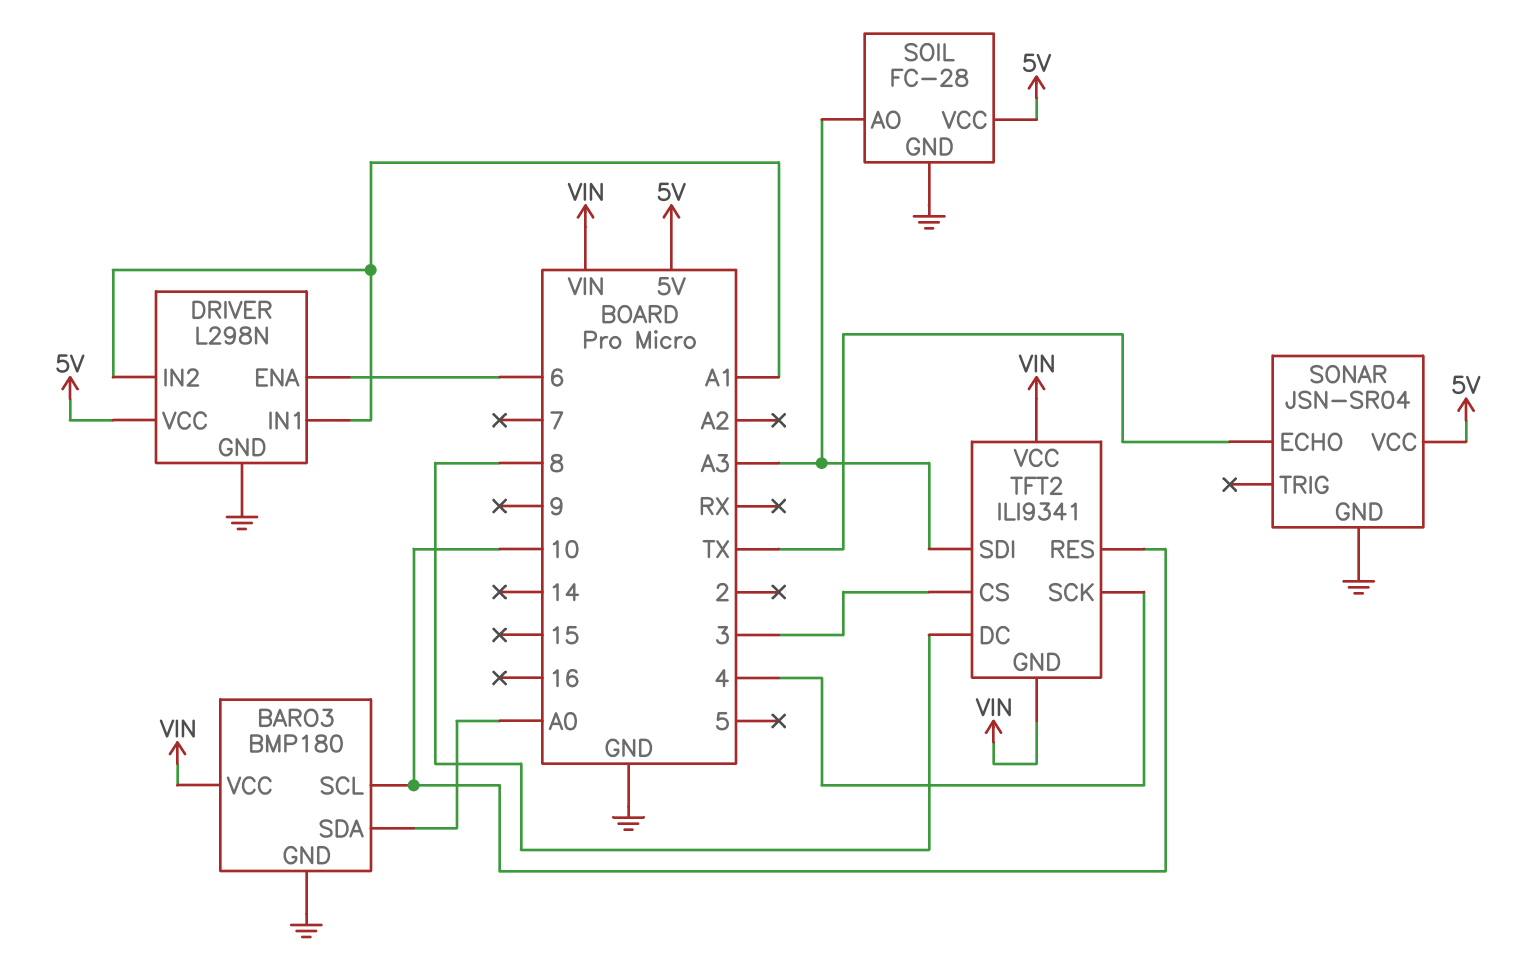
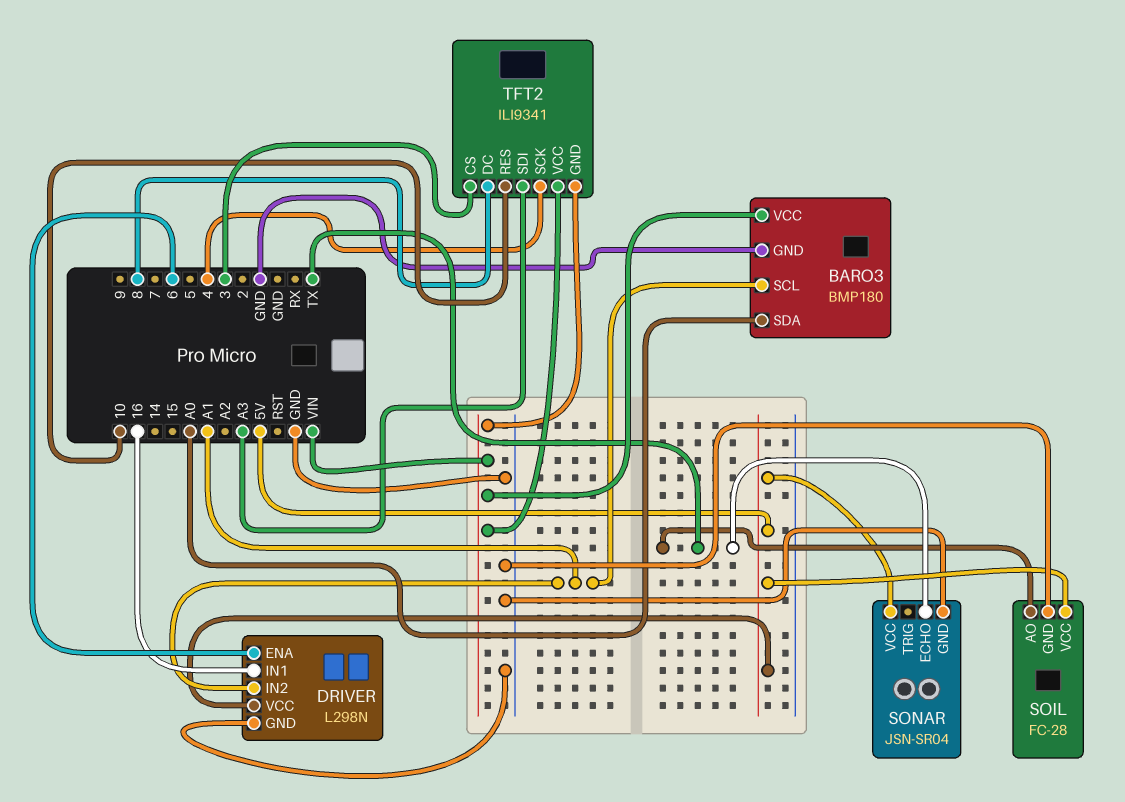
BARO3 pin SCL: 10 -> A1
DRIVER pin IN1: A1 -> 16
SOIL pin AO: A3 -> TX

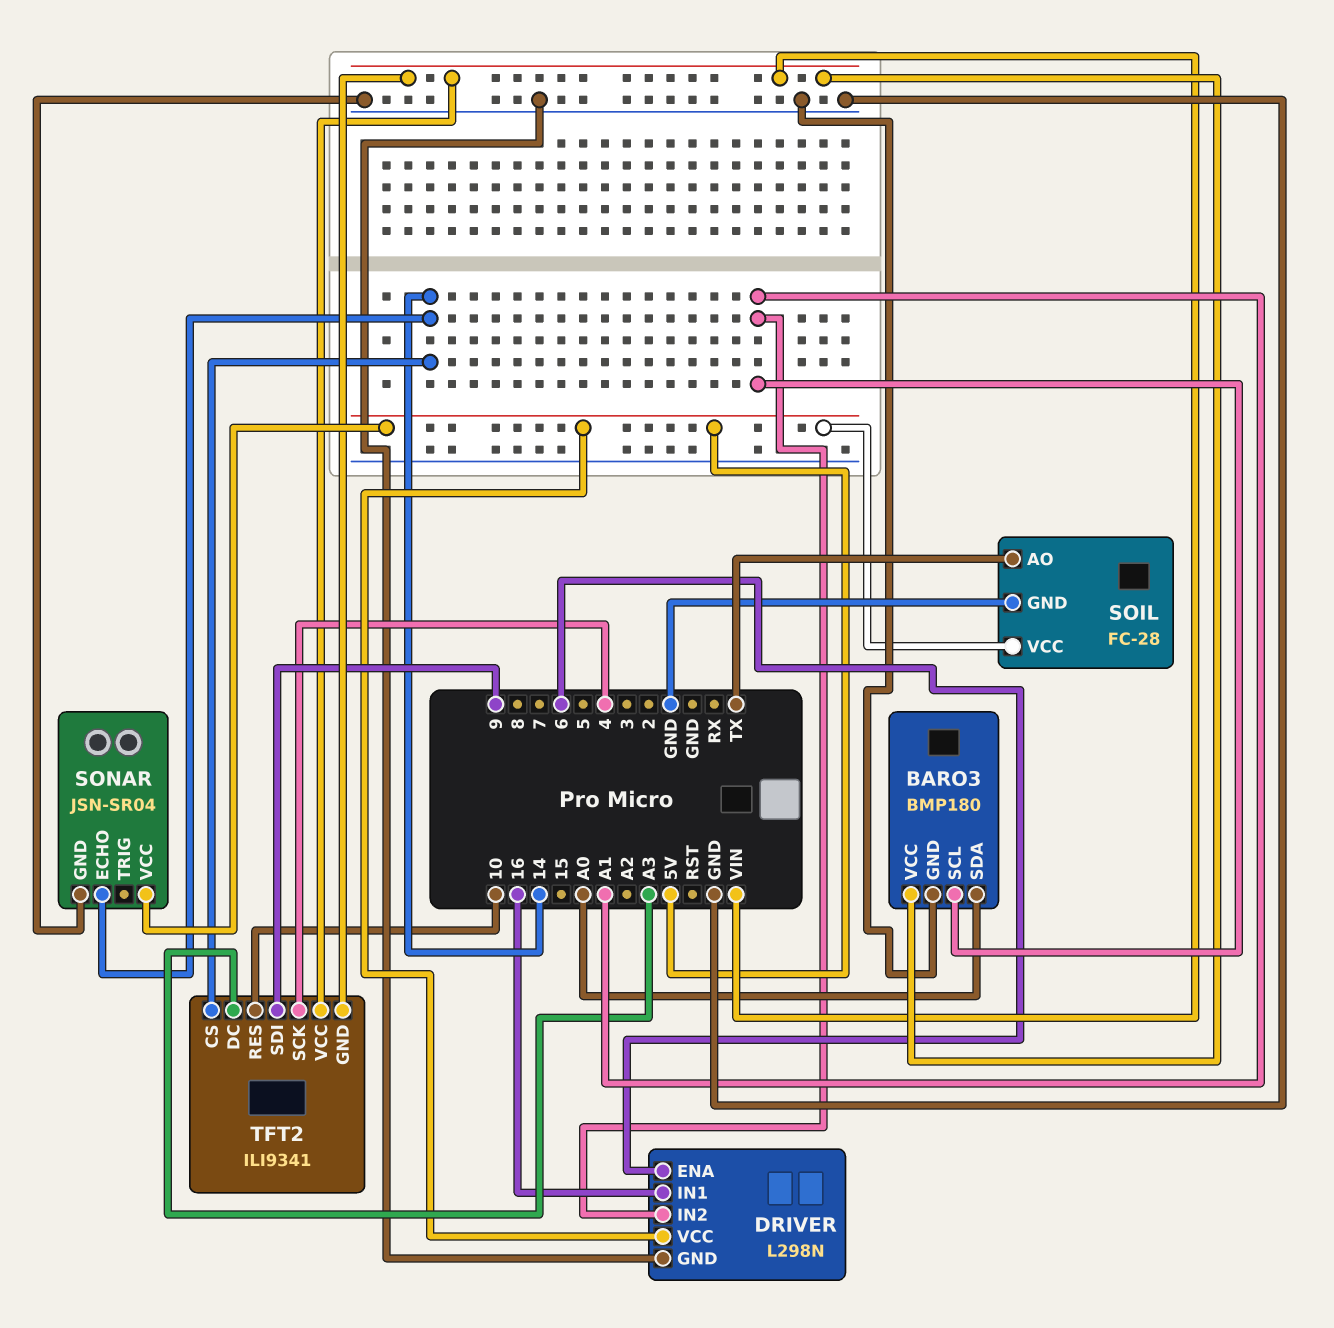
SONAR pin ECHO: TX -> 14
TFT2 pin CS: 3 -> 14
TFT2 pin DC: 8 -> A3
TFT2 pin SDI: A3 -> 9

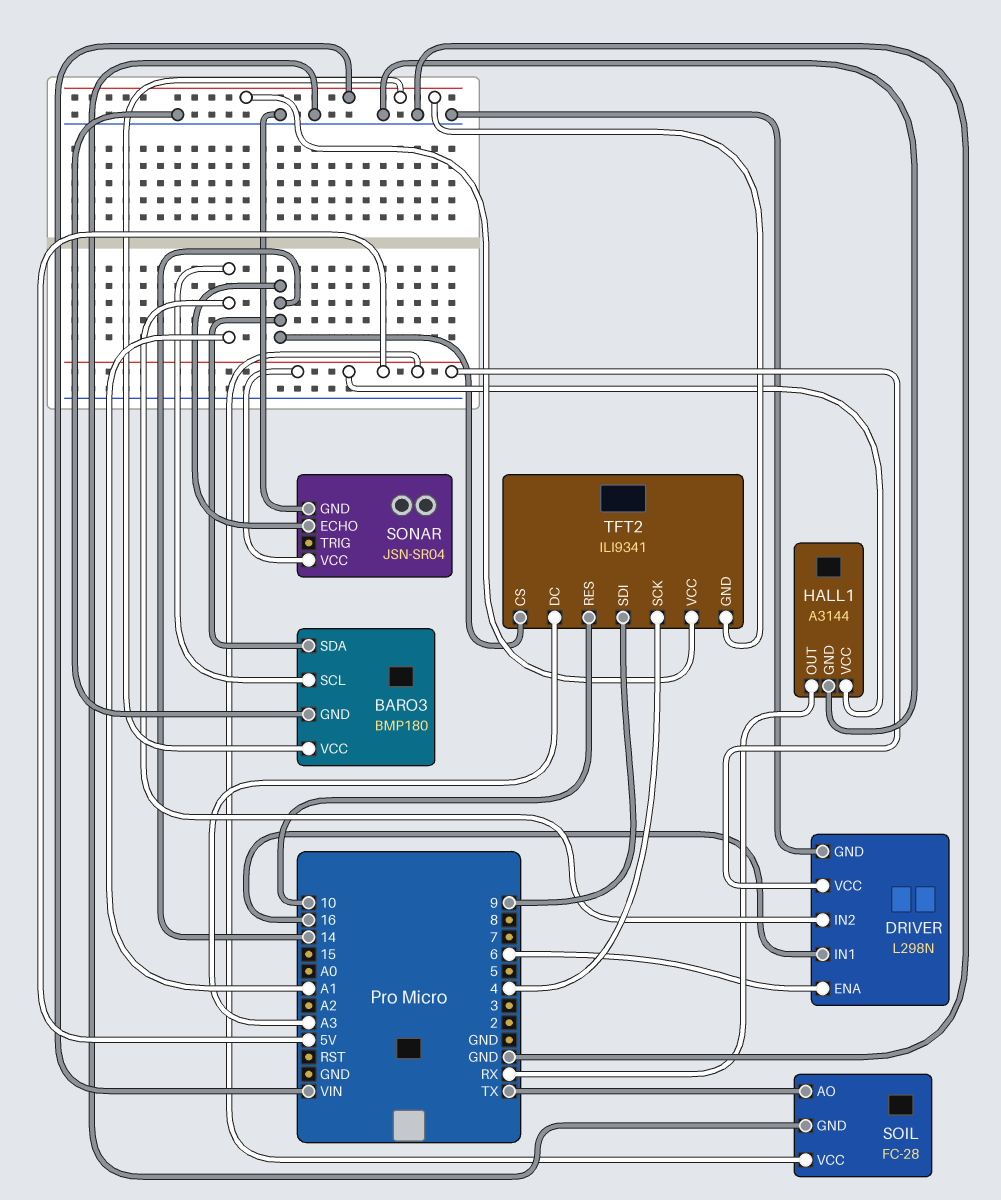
BARO3 pin SDA: A0 -> 14
HALL1: none -> A3144
HALL1 pin GND: none -> GND
HALL1 pin OUT: none -> RX
HALL1 pin VCC: none -> 5V

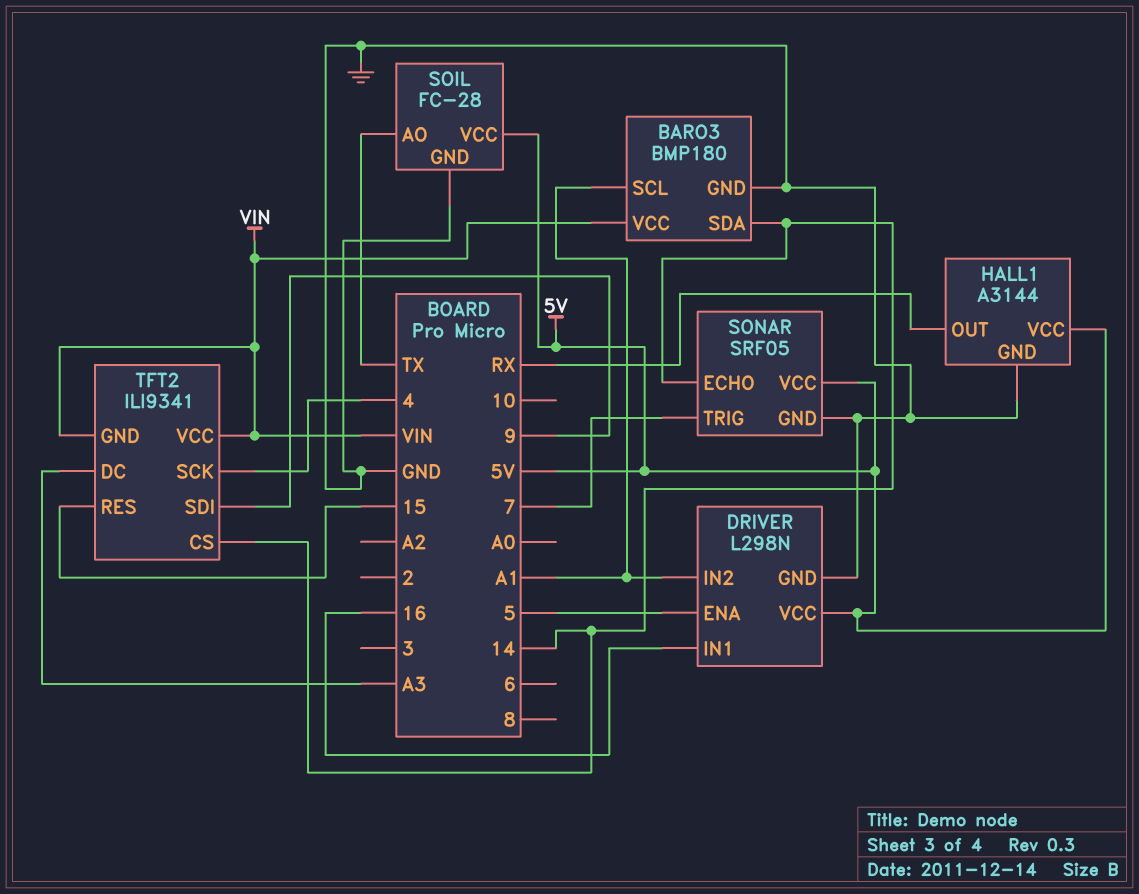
DRIVER pin ENA: 6 -> 5
SONAR: JSN-SR04 -> SRF05
SONAR pin TRIG: none -> 7
TFT2 pin RES: 10 -> 15

